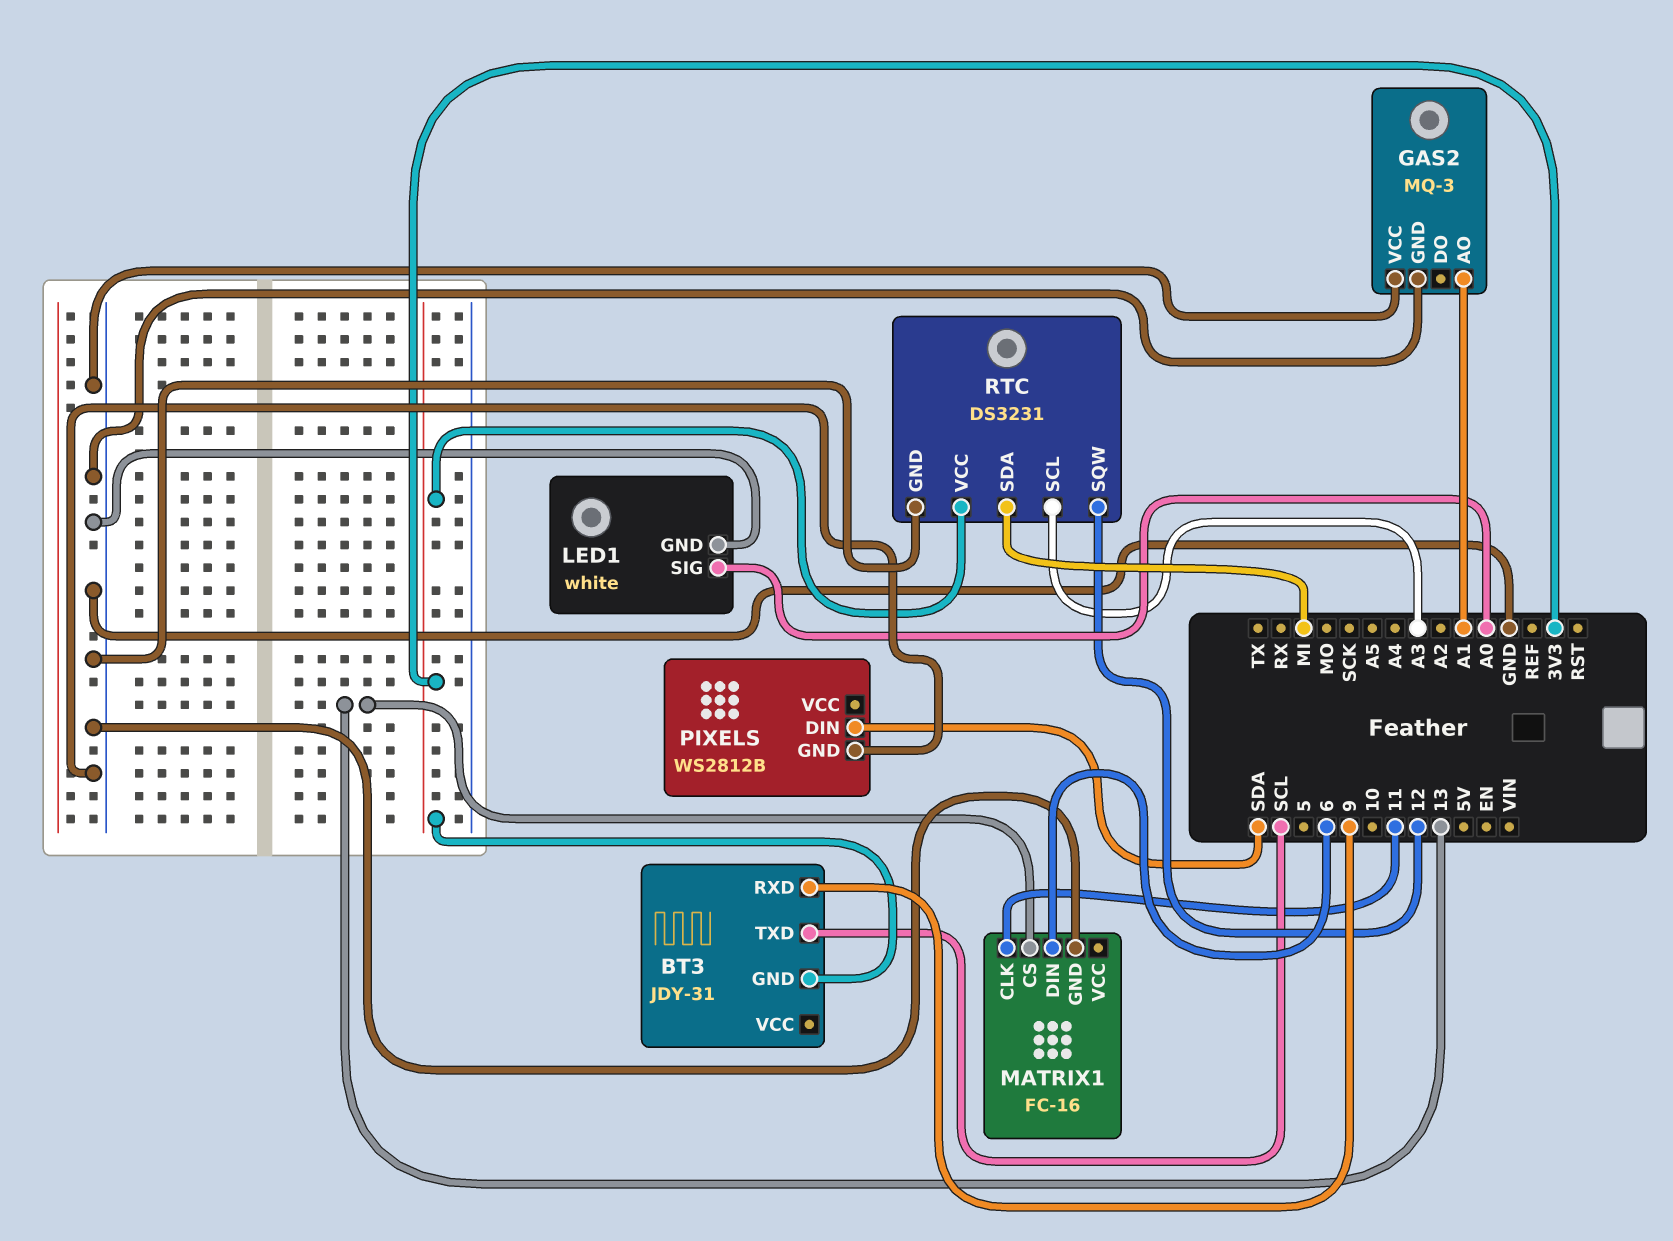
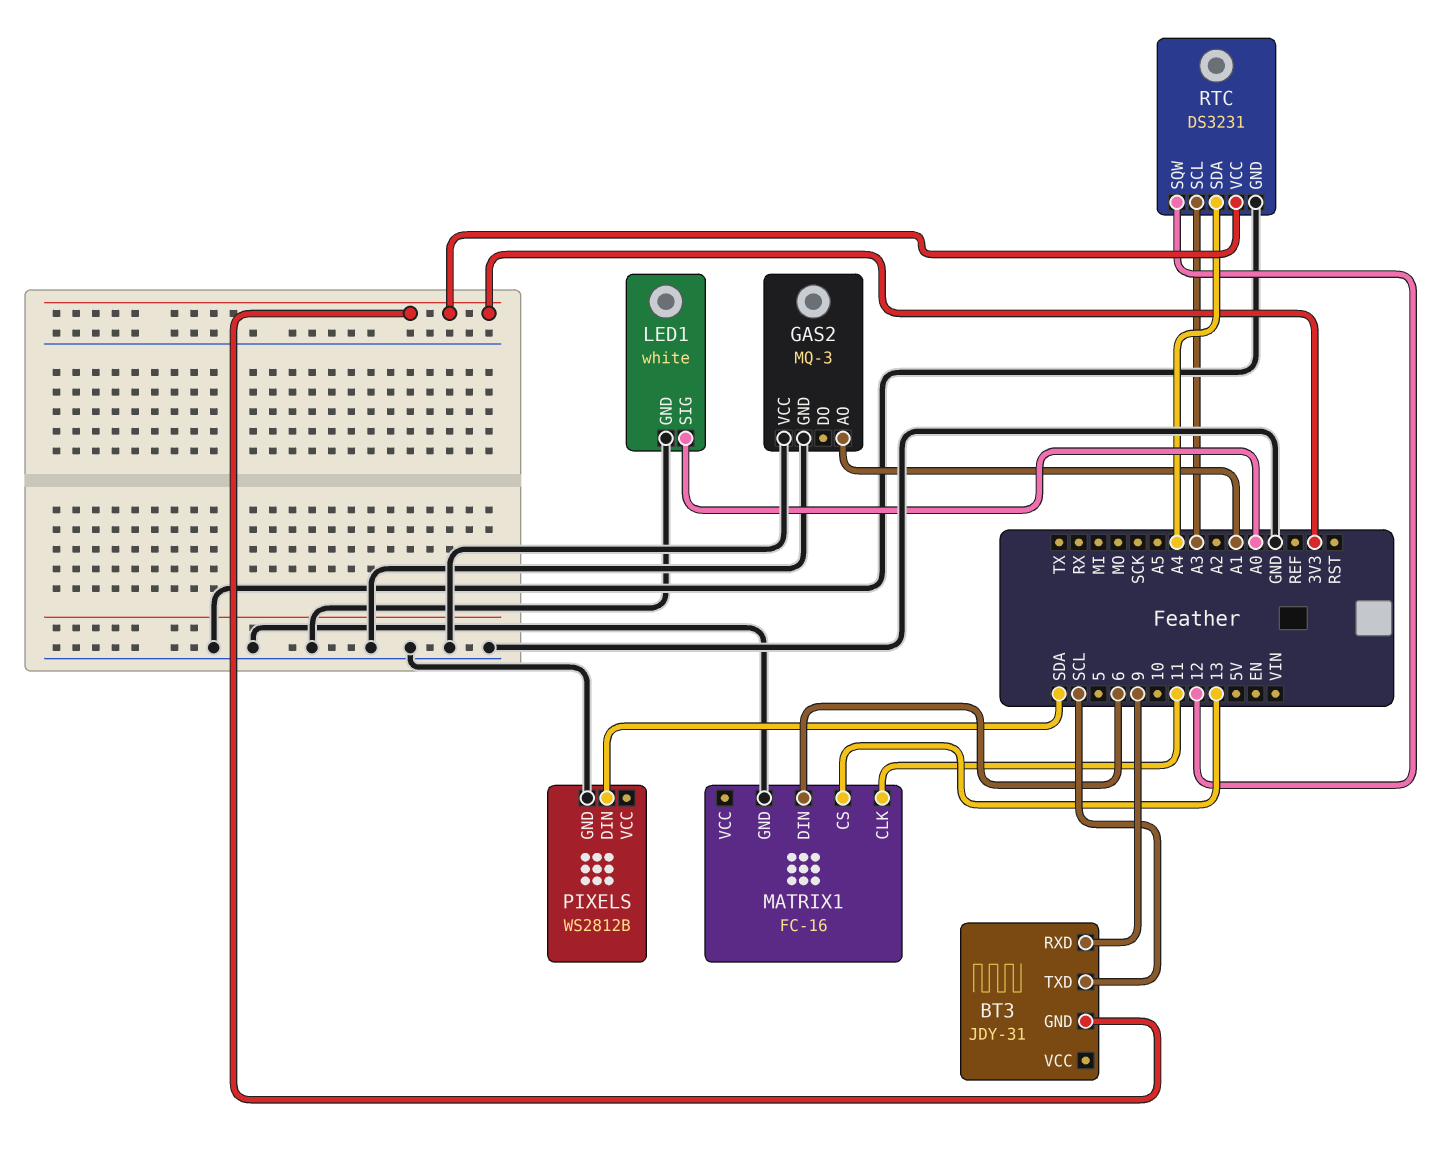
RTC pin SDA: MI -> A4

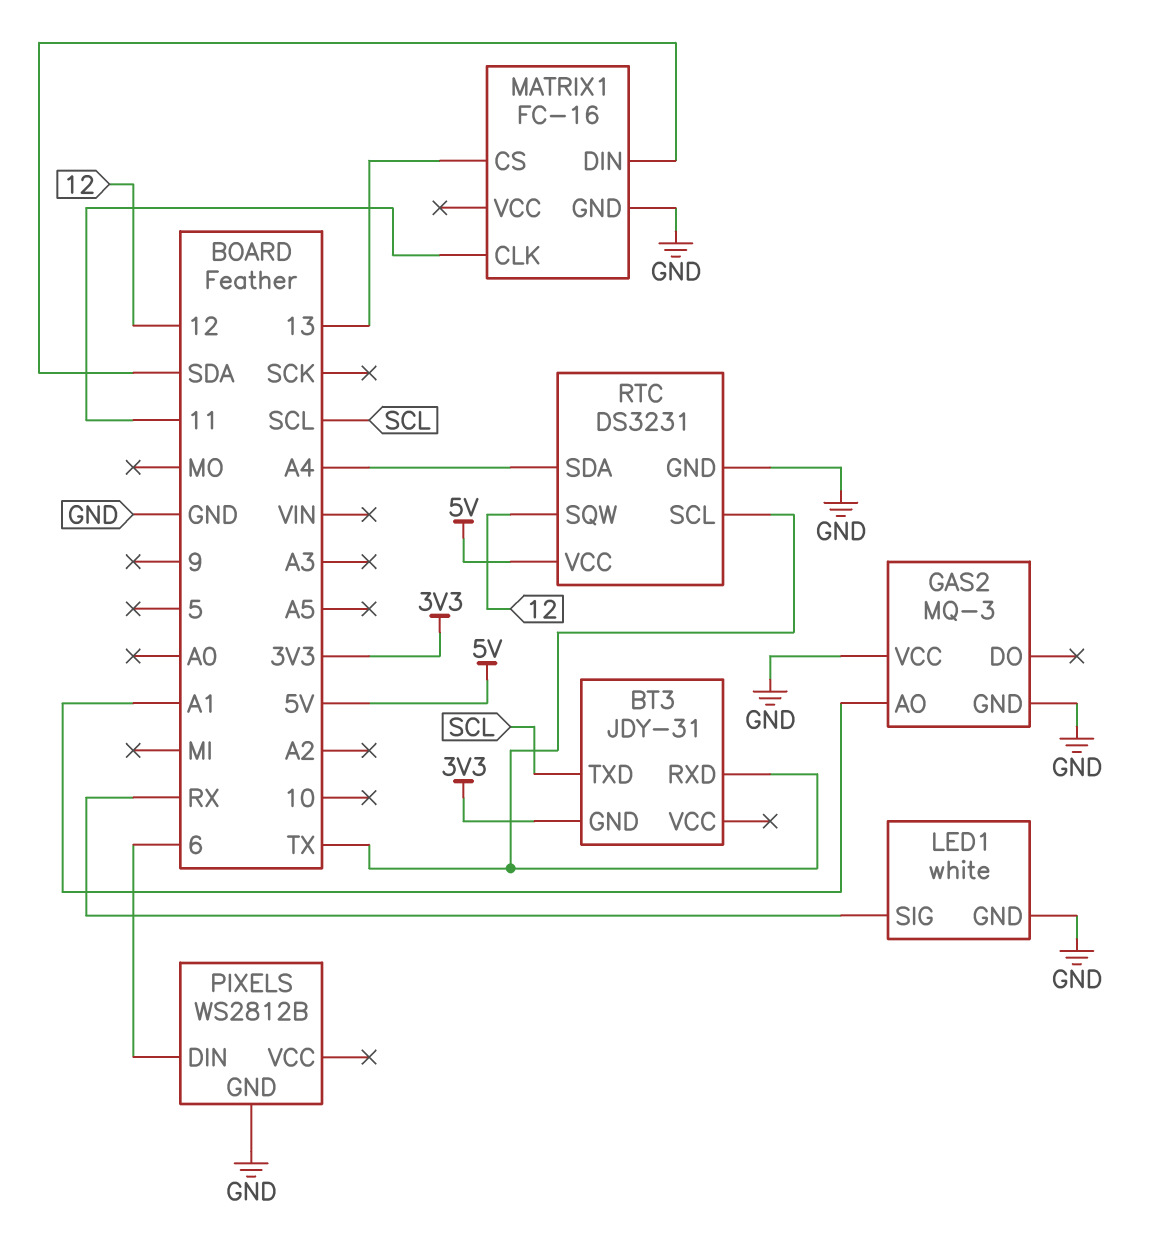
BT3 pin RXD: 9 -> TX
LED1 pin SIG: A0 -> RX
MATRIX1 pin DIN: 6 -> SDA
PIXELS pin DIN: SDA -> 6
RTC pin SCL: A3 -> TX
RTC pin VCC: 3V3 -> 5V

